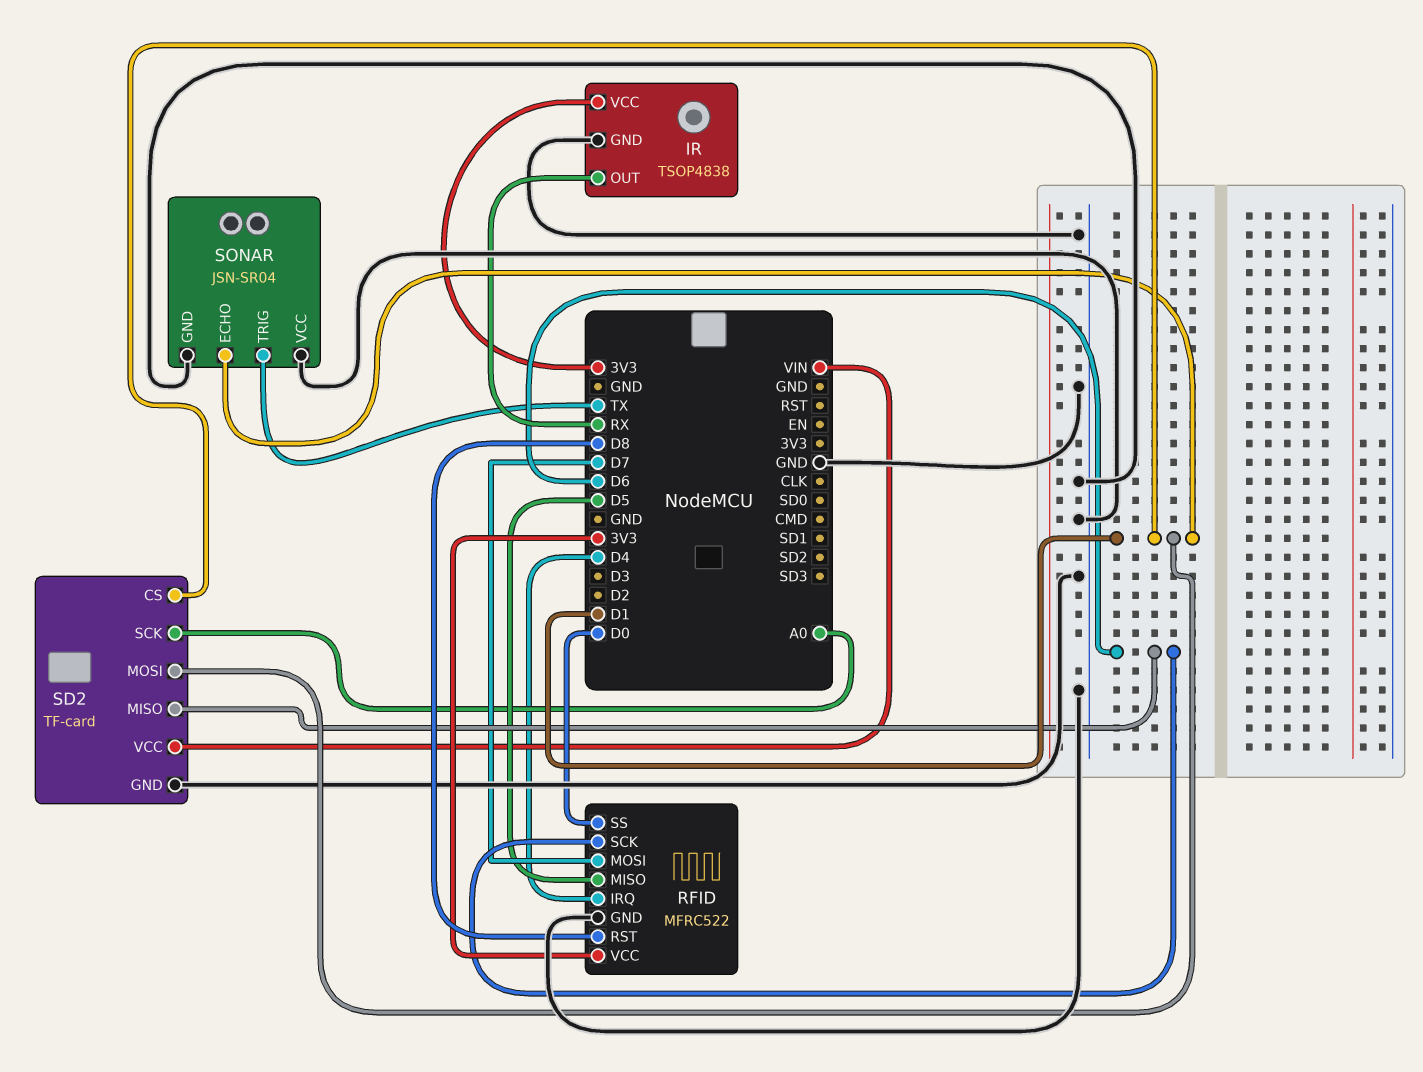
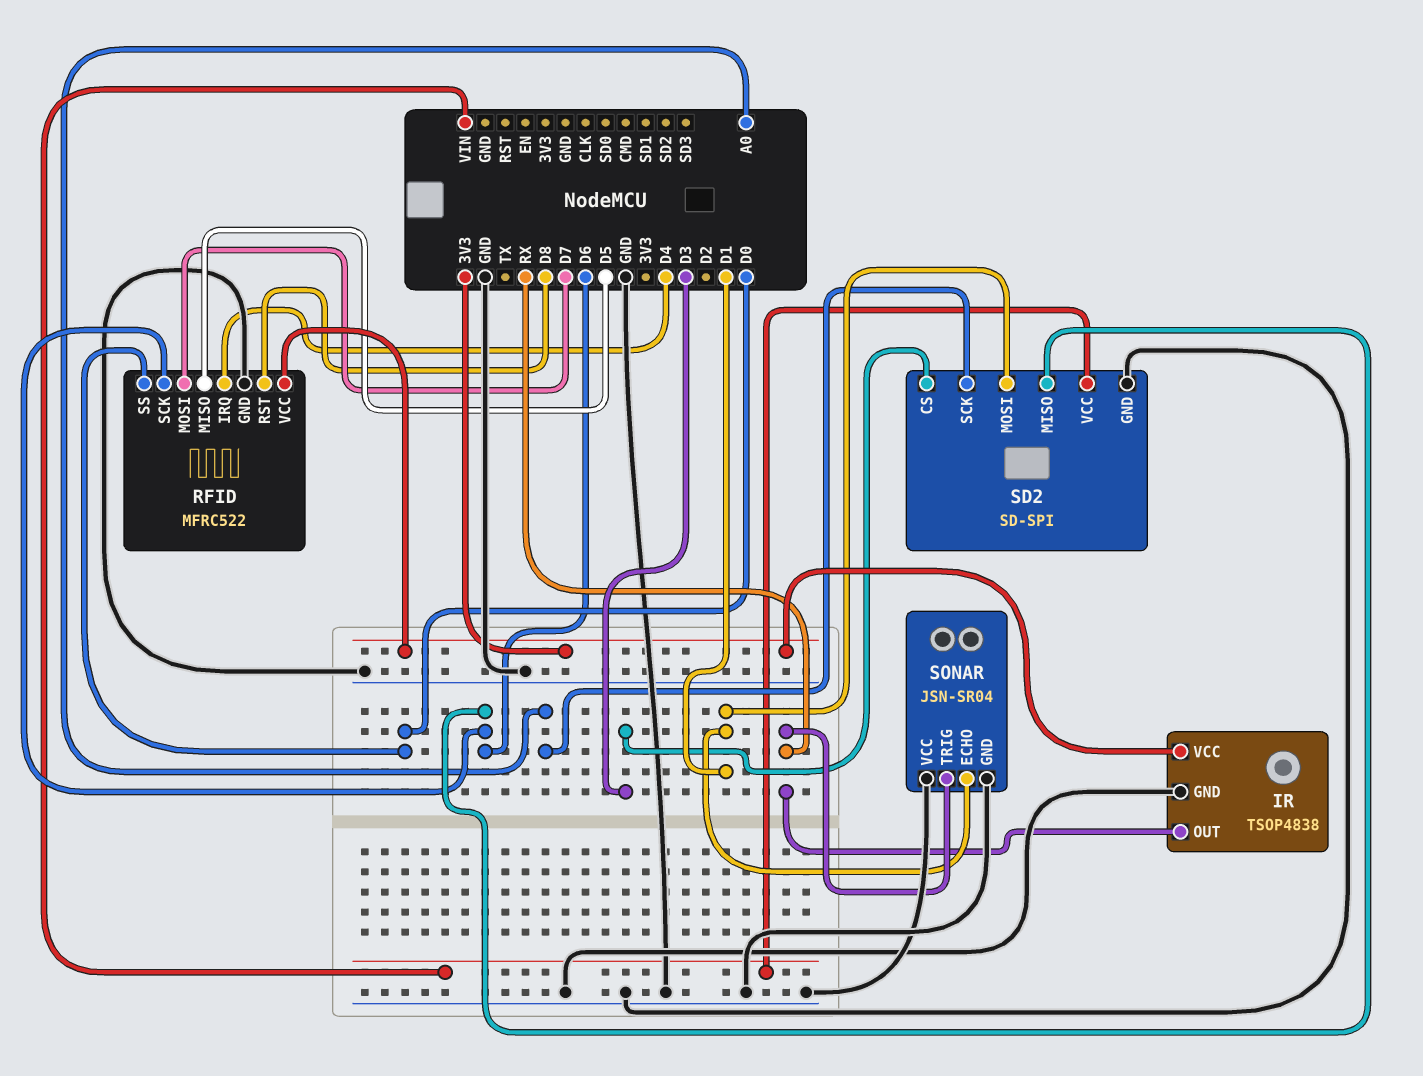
SD2: TF-card -> SD-SPI
SD2 pin CS: D1 -> D3
SONAR pin TRIG: TX -> RX

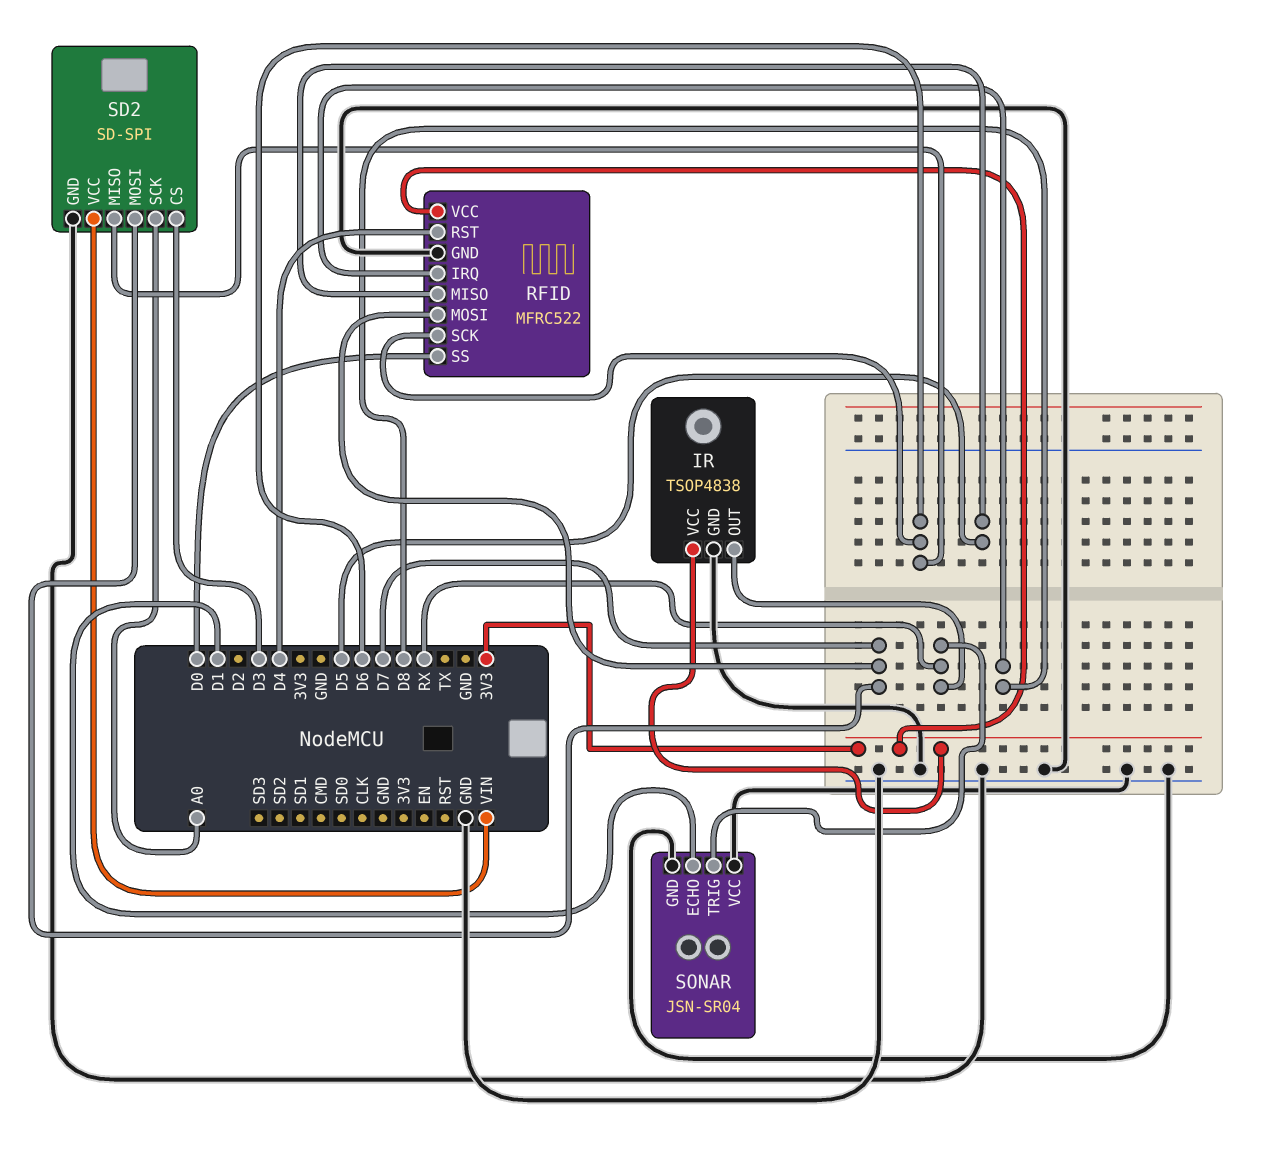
RFID pin IRQ: D4 -> D8
RFID pin RST: D8 -> D4
SD2 pin MOSI: D1 -> D7

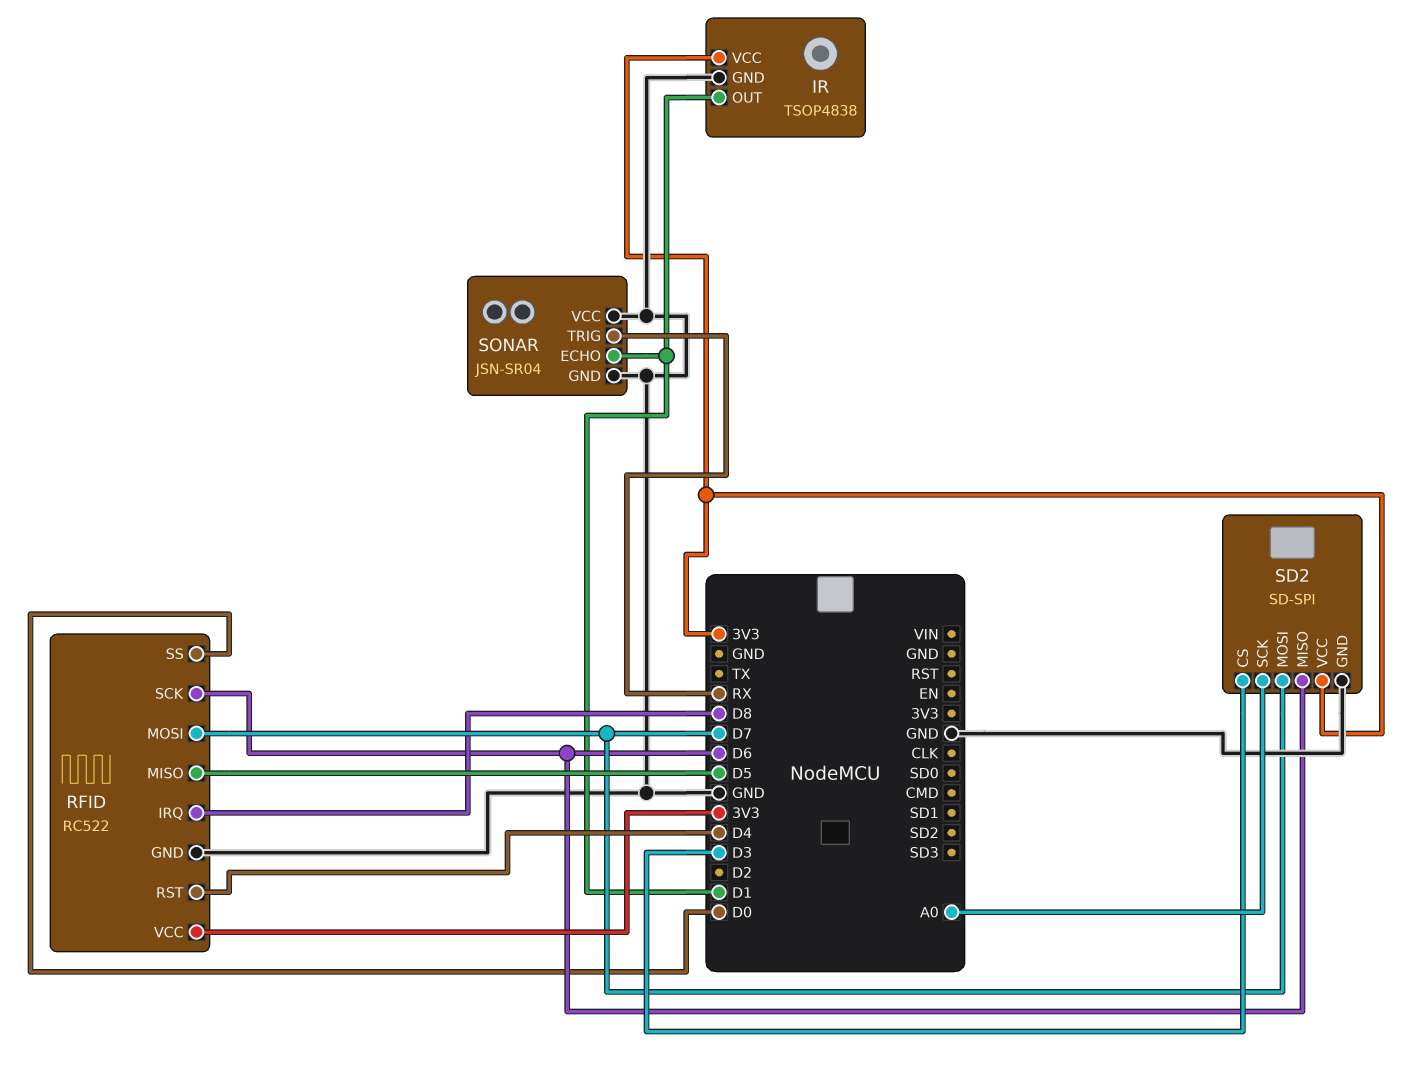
IR pin OUT: RX -> D1
RFID: MFRC522 -> RC522
SD2 pin VCC: VIN -> 3V3

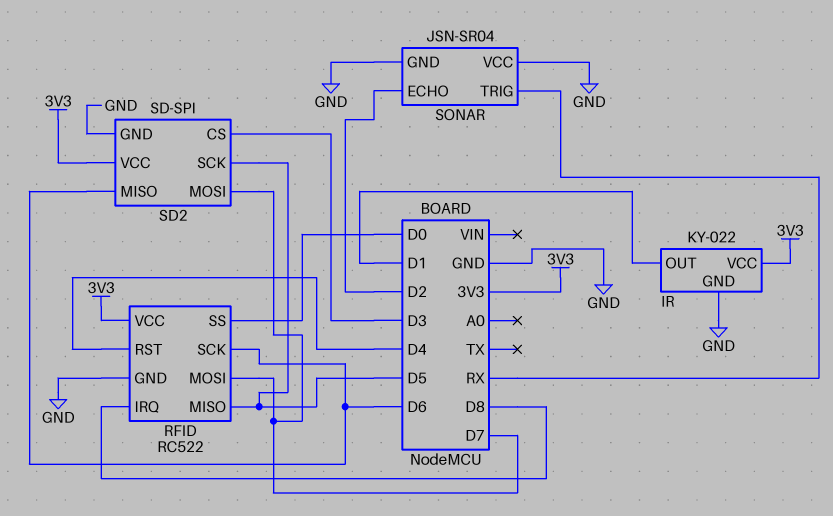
IR: TSOP4838 -> KY-022
SD2 pin SCK: A0 -> D5
SONAR pin ECHO: D1 -> D2

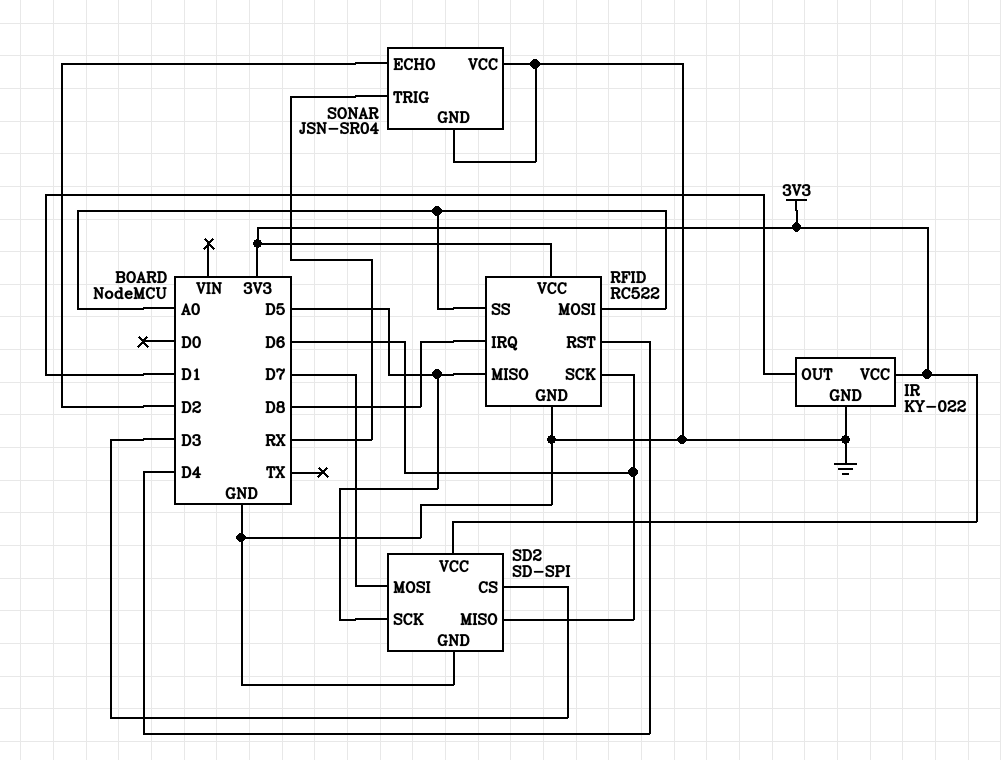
RFID pin MOSI: D7 -> A0
RFID pin SS: D0 -> A0

